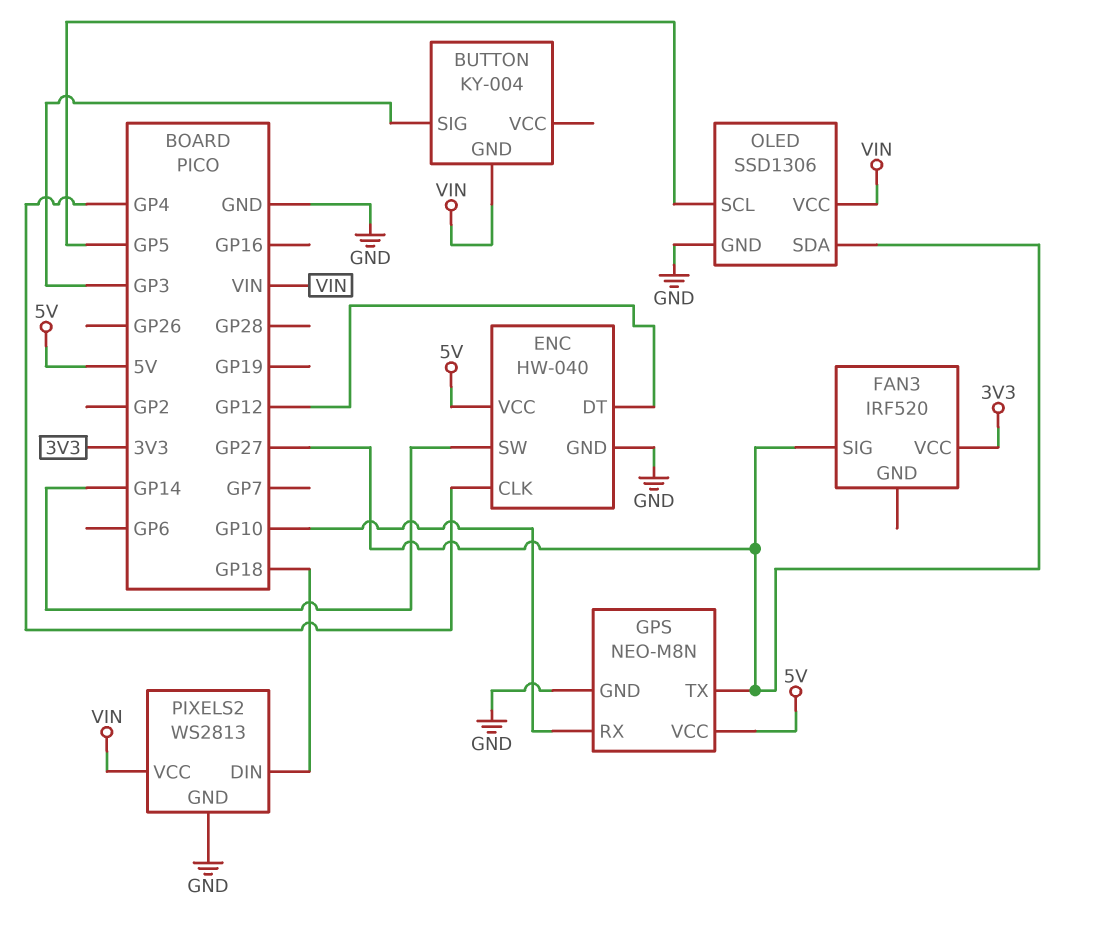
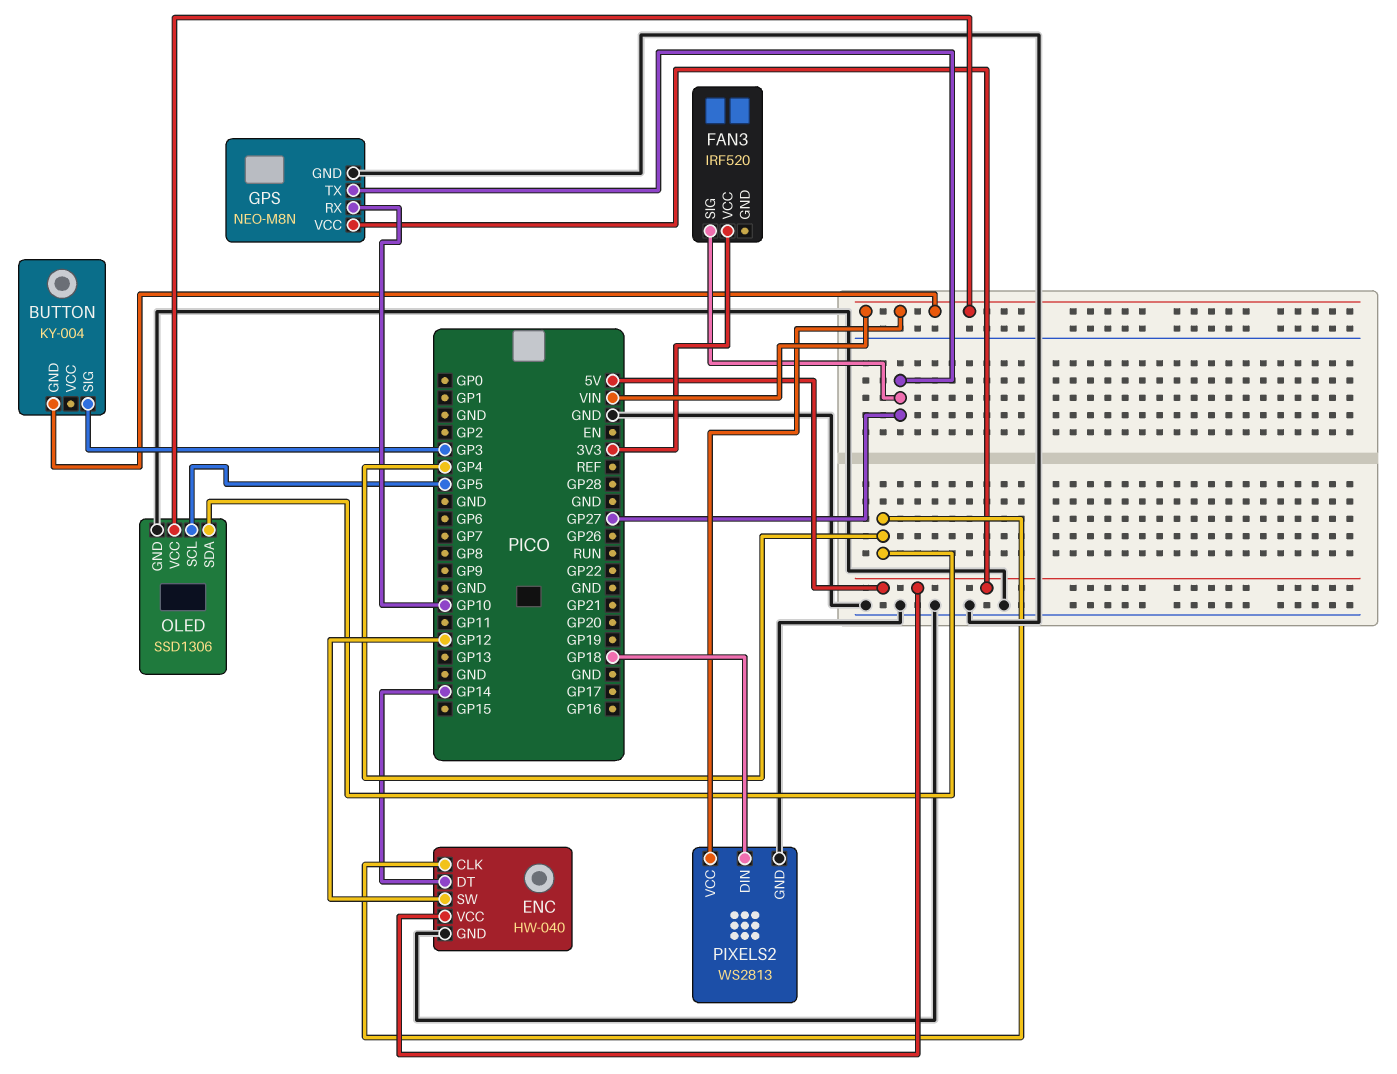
ENC pin DT: GP12 -> GP14
ENC pin SW: GP14 -> GP12
OLED pin SDA: GP27 -> GP4

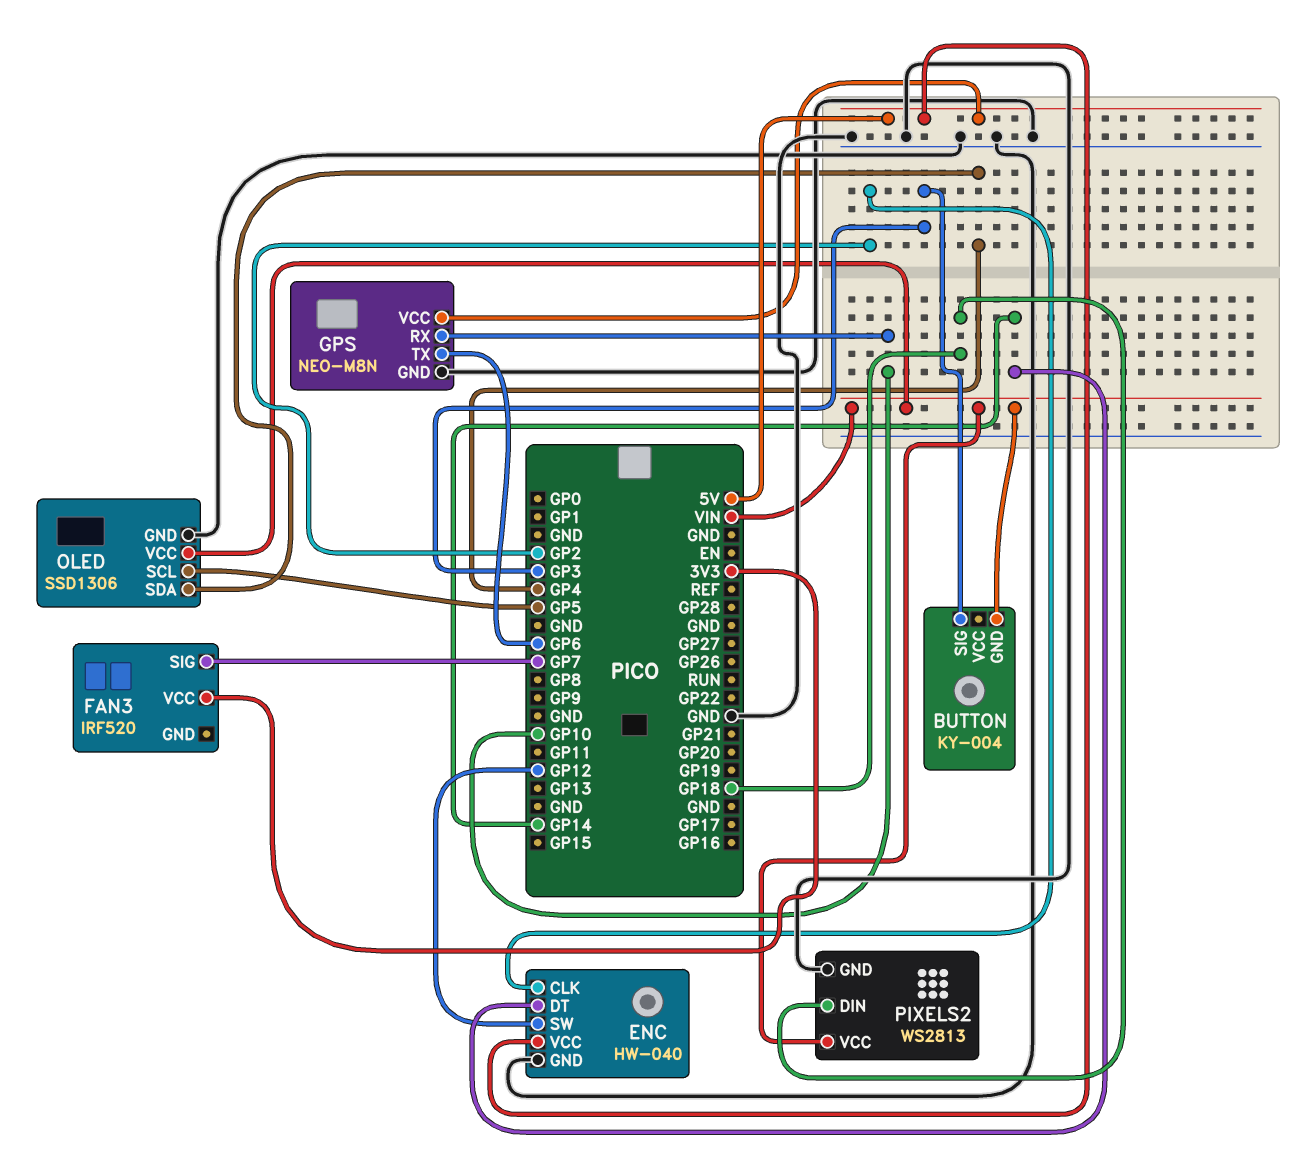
ENC pin CLK: GP4 -> GP2
FAN3 pin SIG: GP27 -> GP7
GPS pin TX: GP27 -> GP6

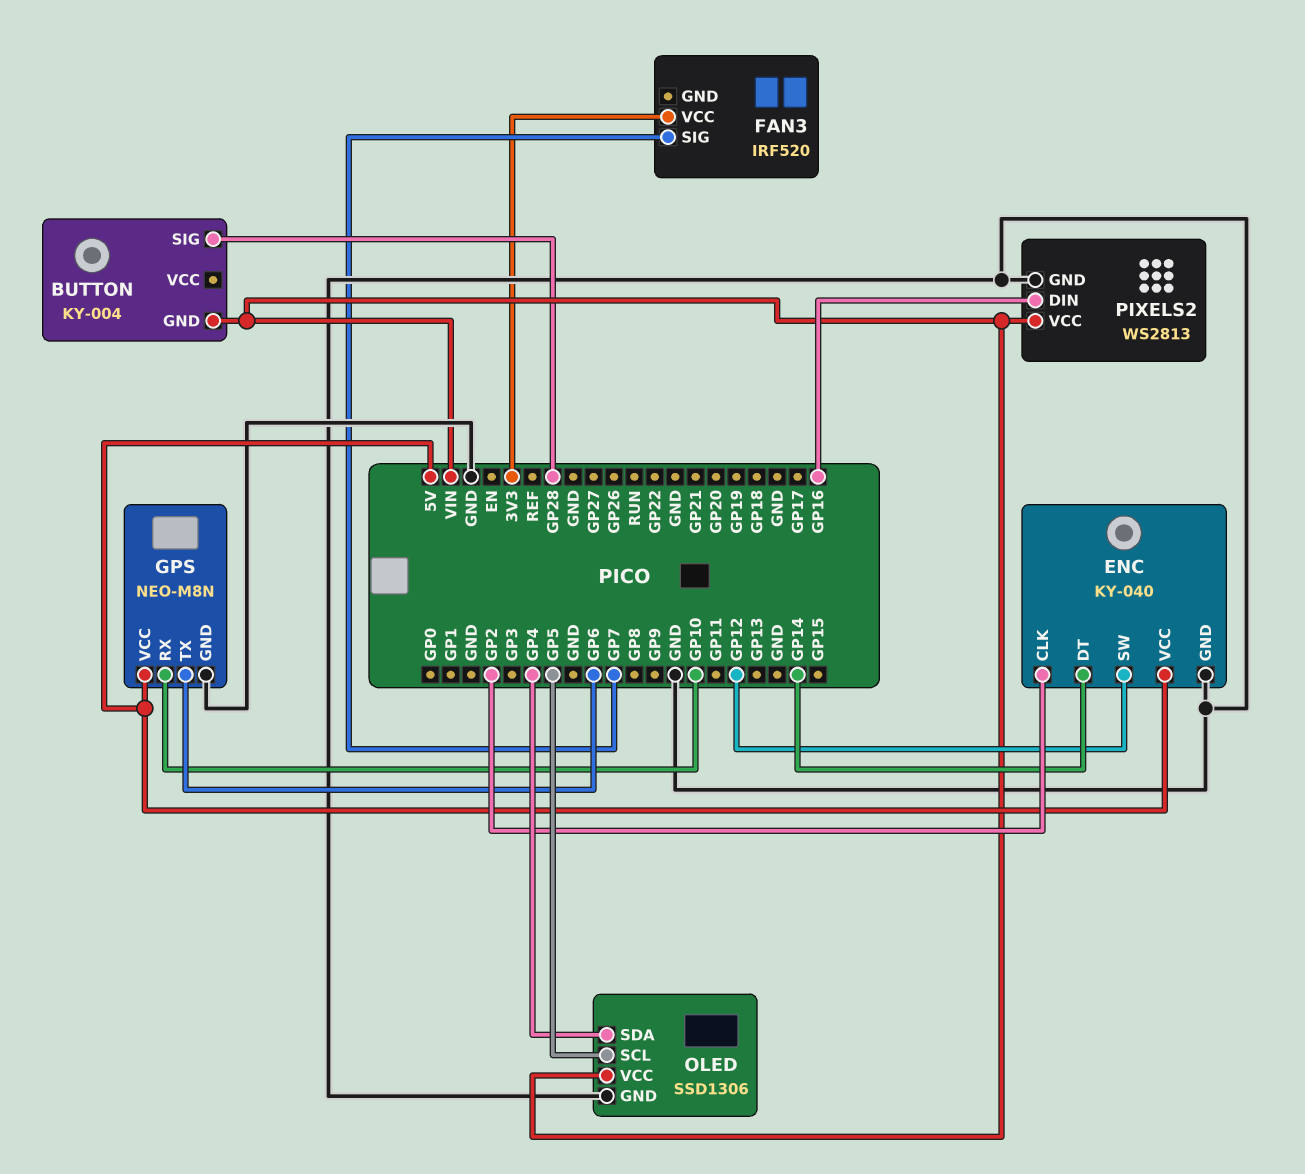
BUTTON pin SIG: GP3 -> GP28
ENC: HW-040 -> KY-040
PIXELS2 pin DIN: GP18 -> GP16

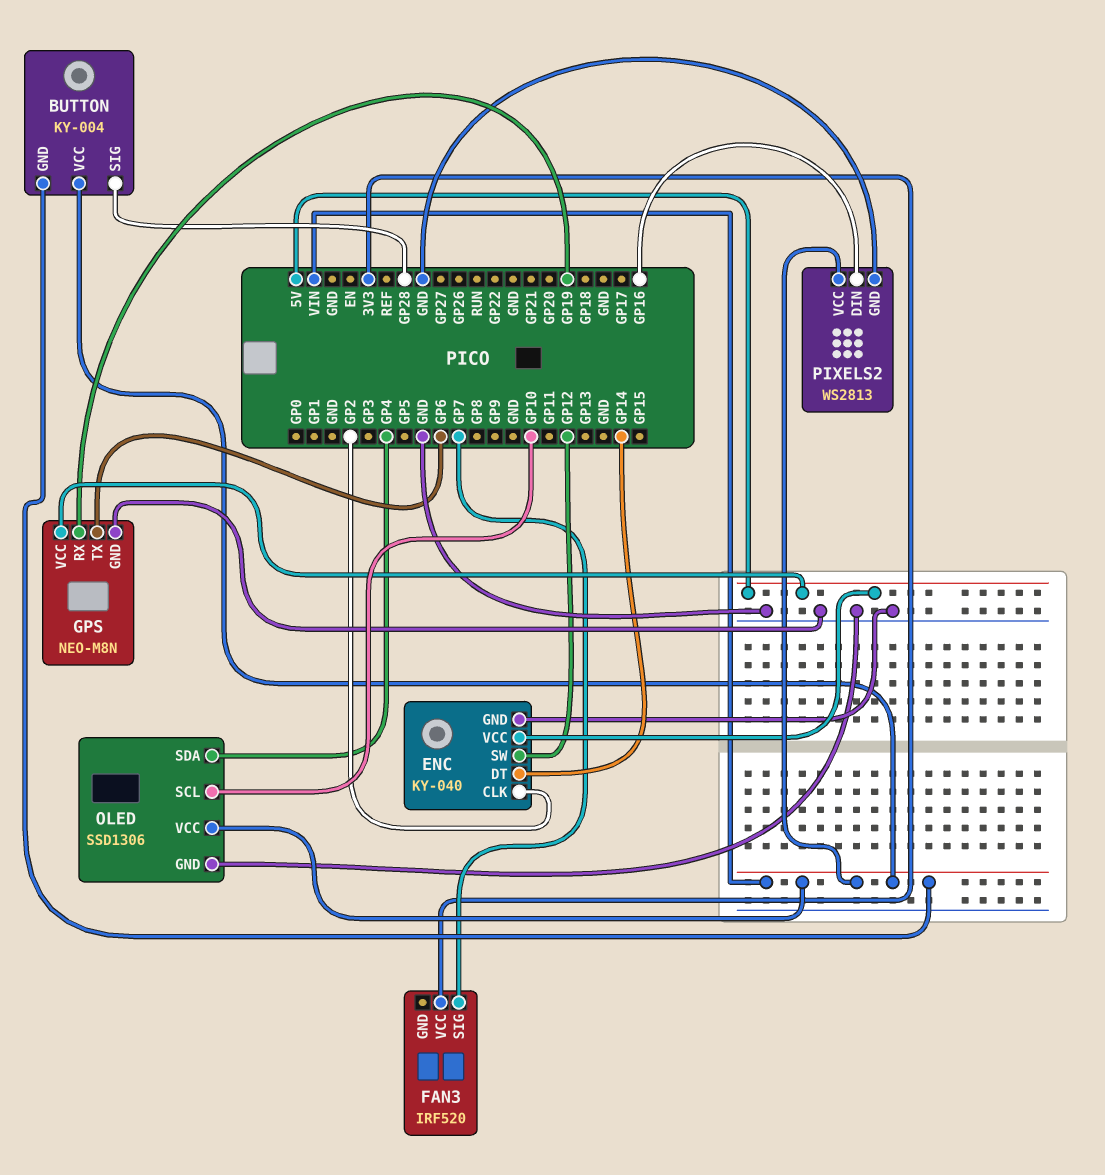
BUTTON pin VCC: none -> VIN
GPS pin RX: GP10 -> GP19
OLED pin SCL: GP5 -> GP10

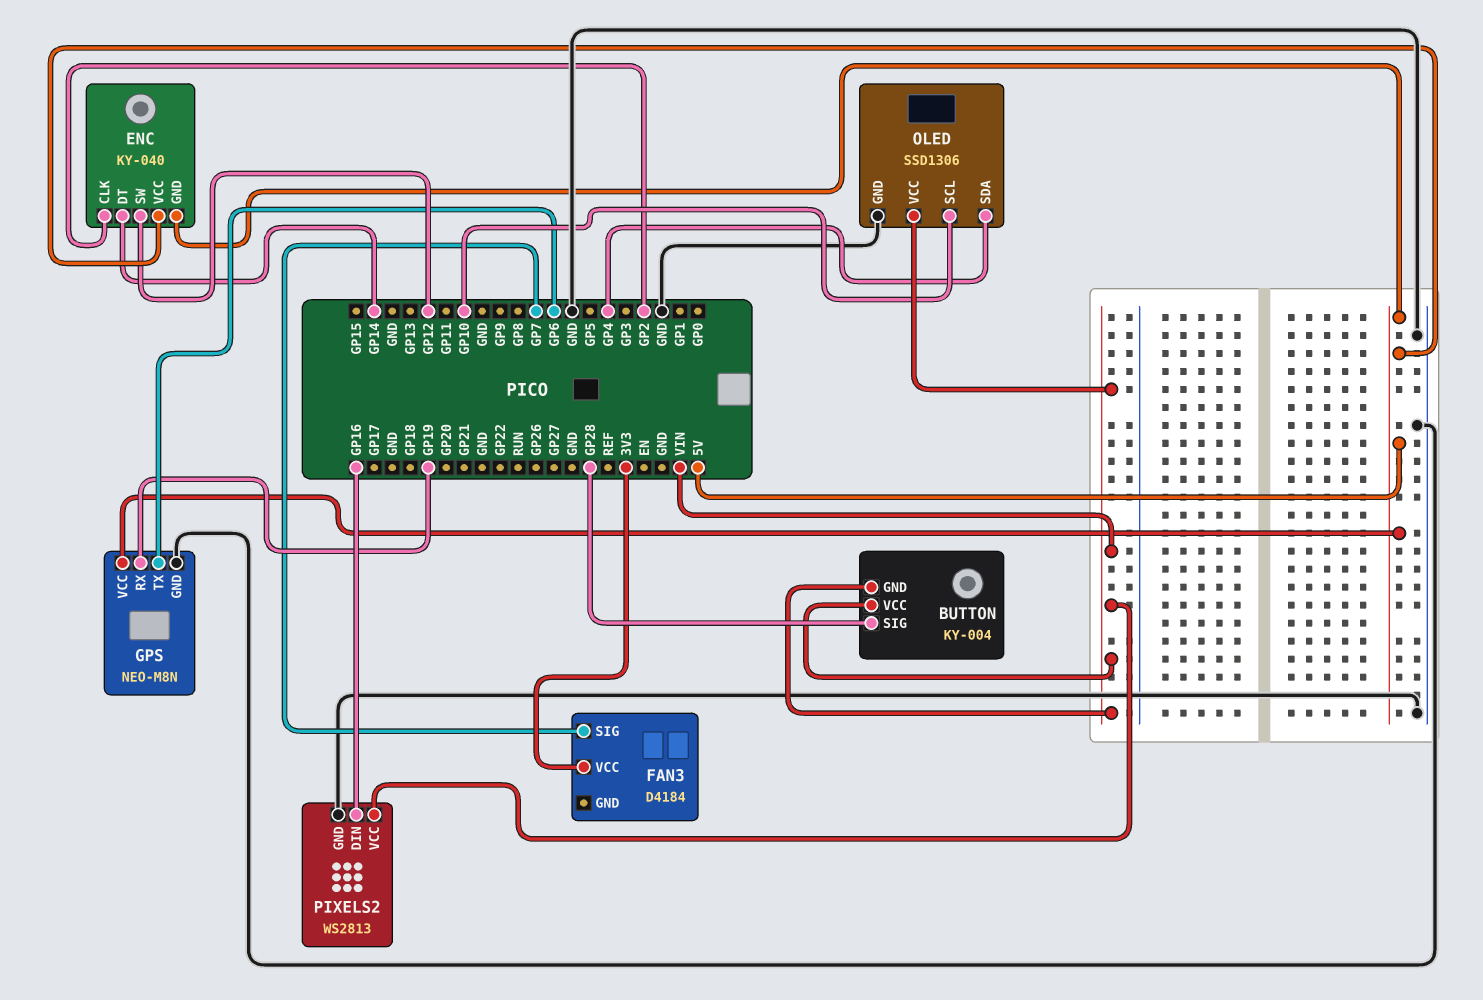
ENC pin GND: GND -> 5V
FAN3: IRF520 -> D4184

